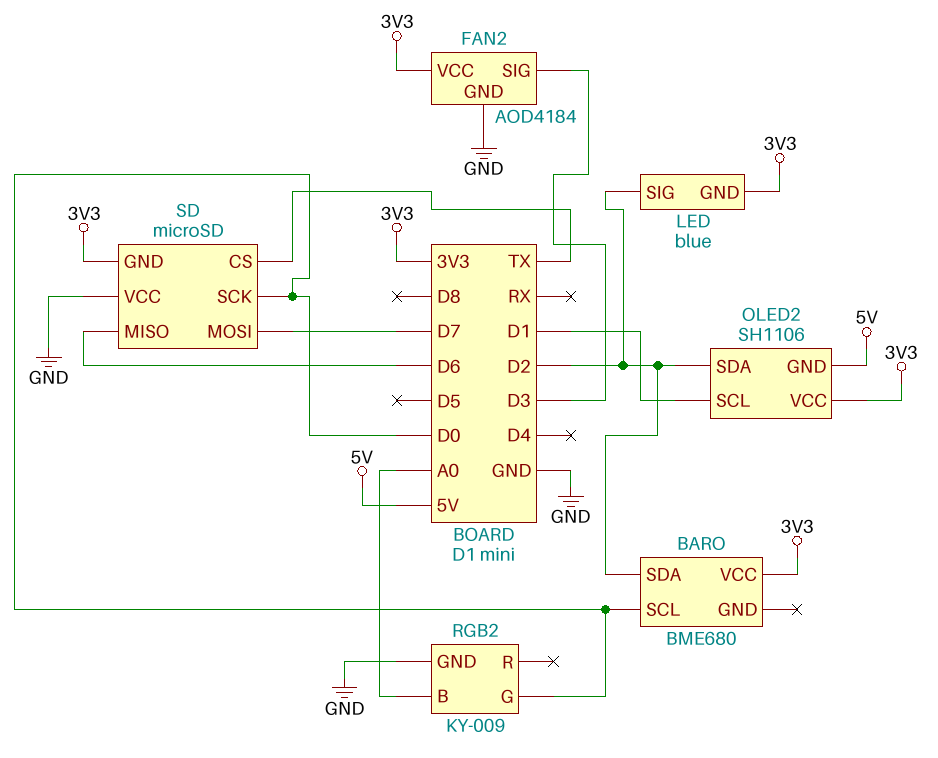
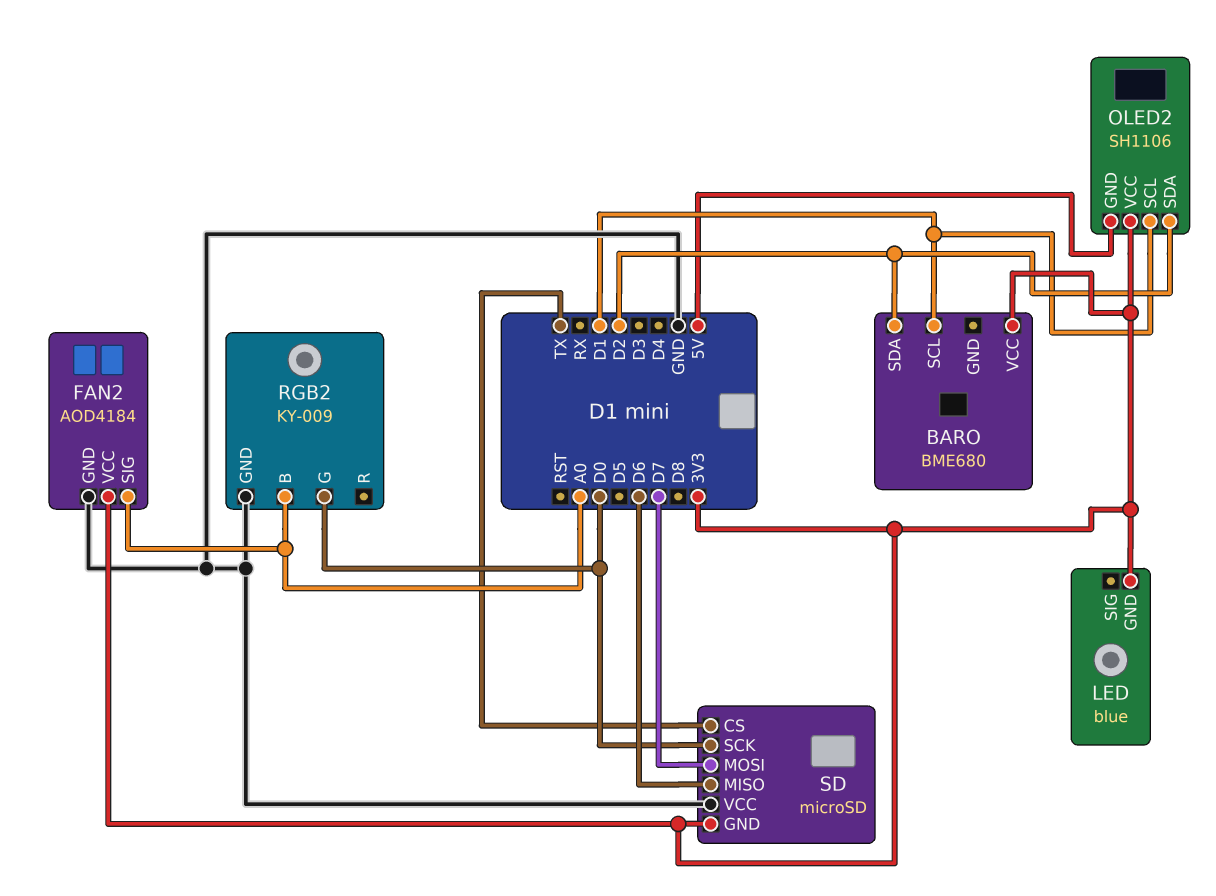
BARO pin SCL: D0 -> D1
FAN2 pin SIG: D3 -> A0
LED pin SIG: D2 -> none

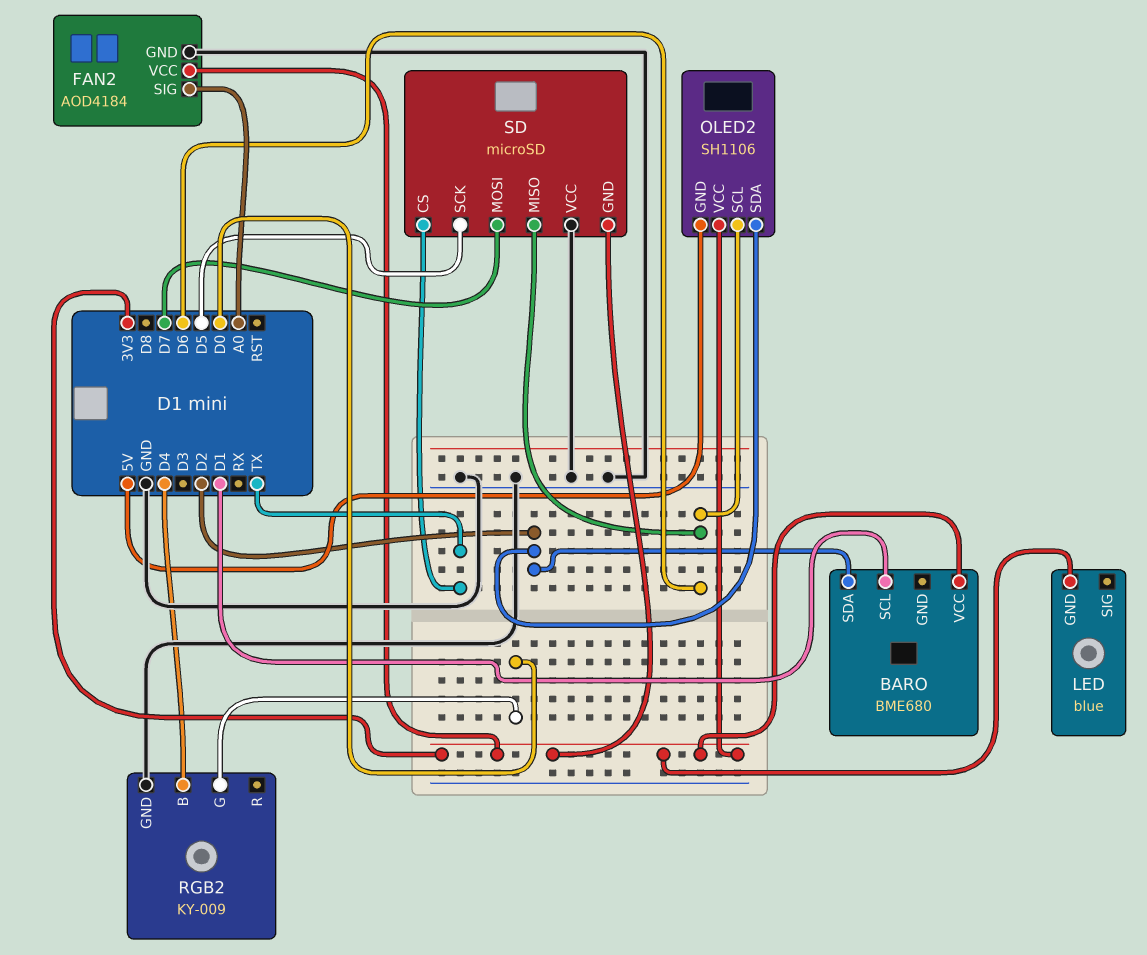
OLED2 pin SCL: D1 -> D6
RGB2 pin B: A0 -> D4
SD pin SCK: D0 -> D5

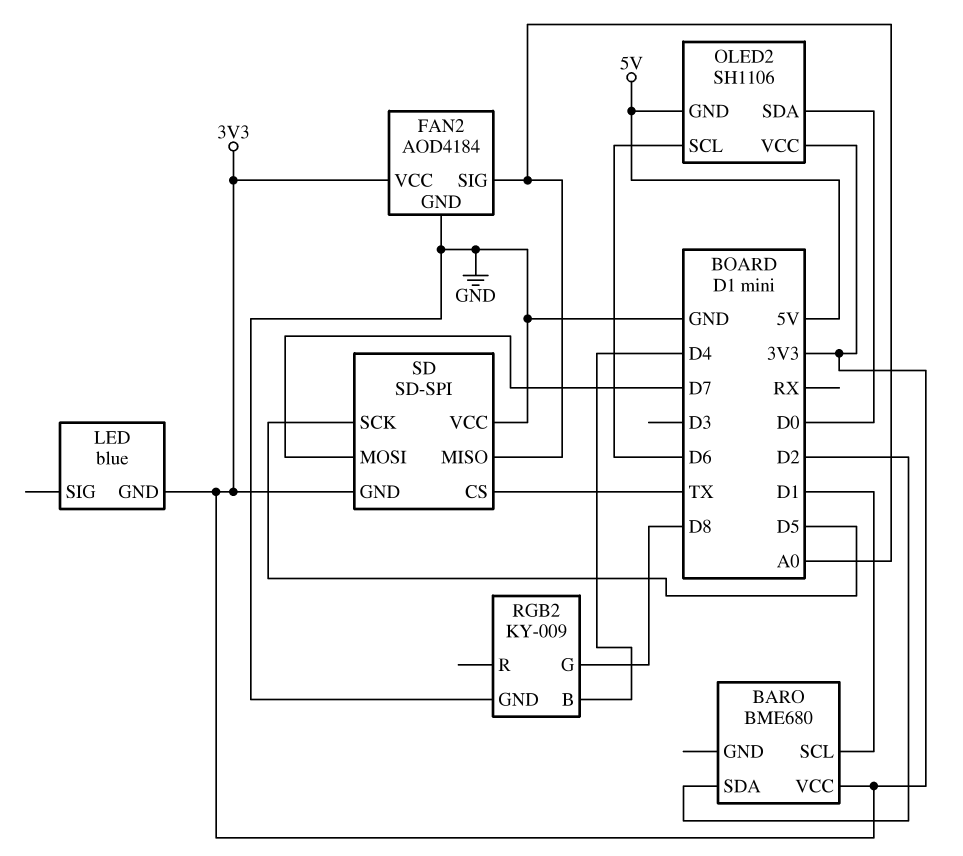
OLED2 pin SDA: D2 -> D0
RGB2 pin G: D0 -> D8
SD: microSD -> SD-SPI
SD pin MISO: D6 -> A0

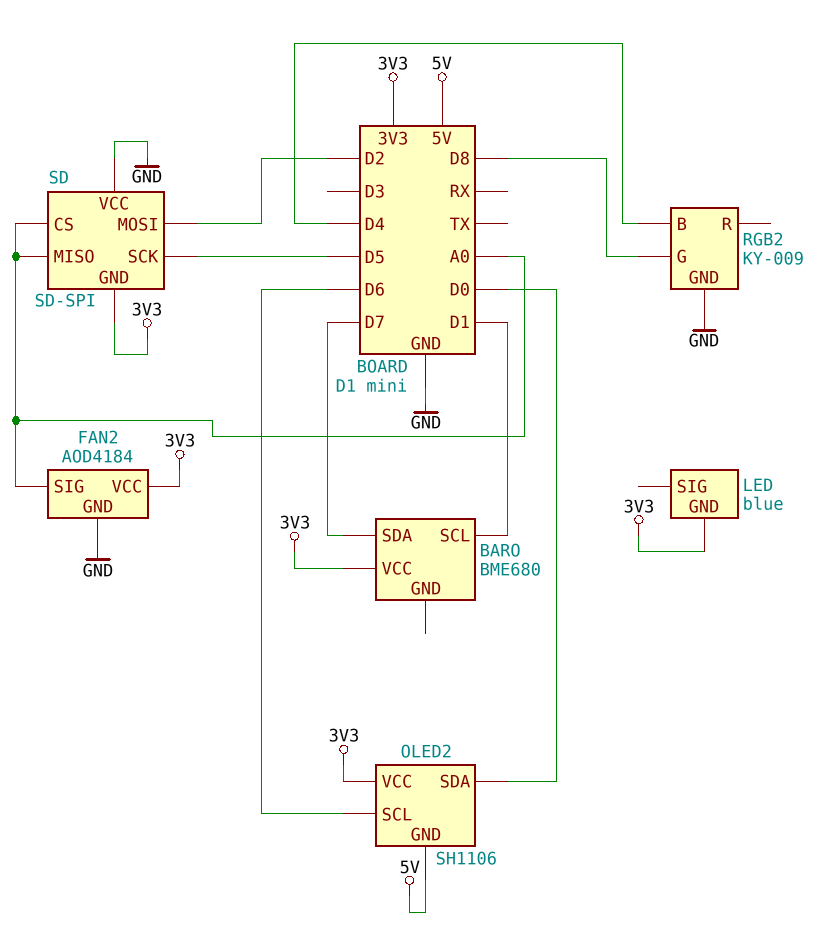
BARO pin SDA: D2 -> D7
SD pin CS: TX -> A0
SD pin MOSI: D7 -> D2

